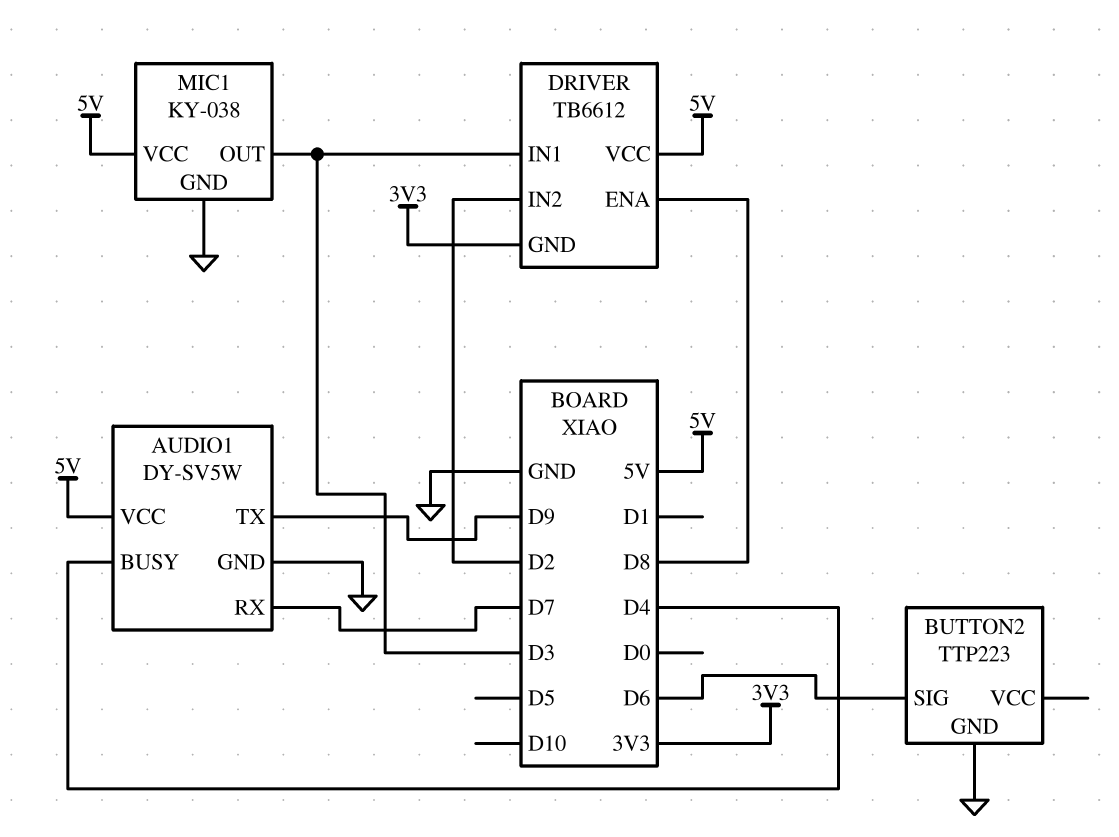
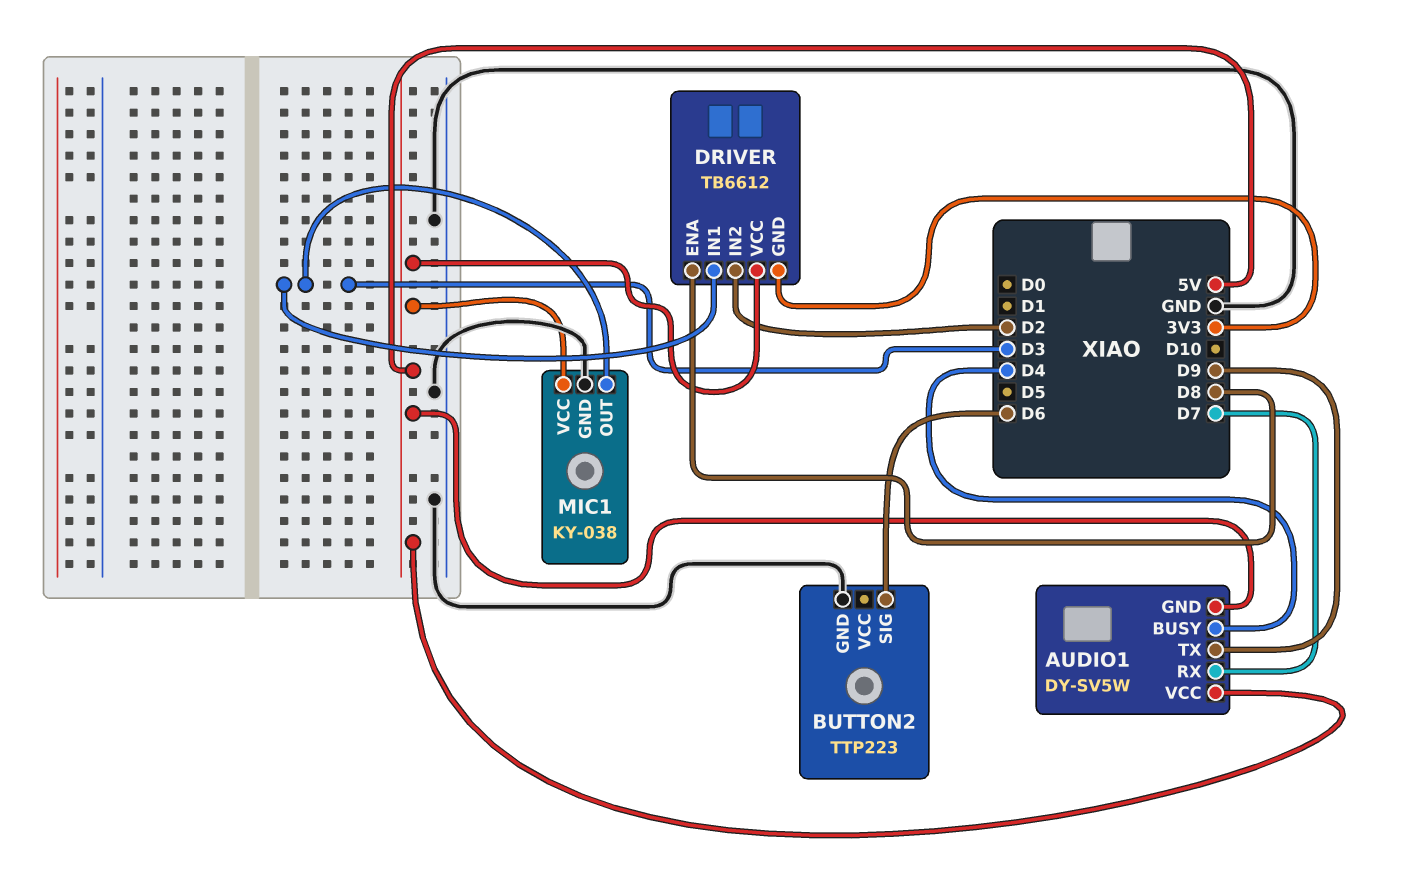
AUDIO1 pin GND: GND -> 5V

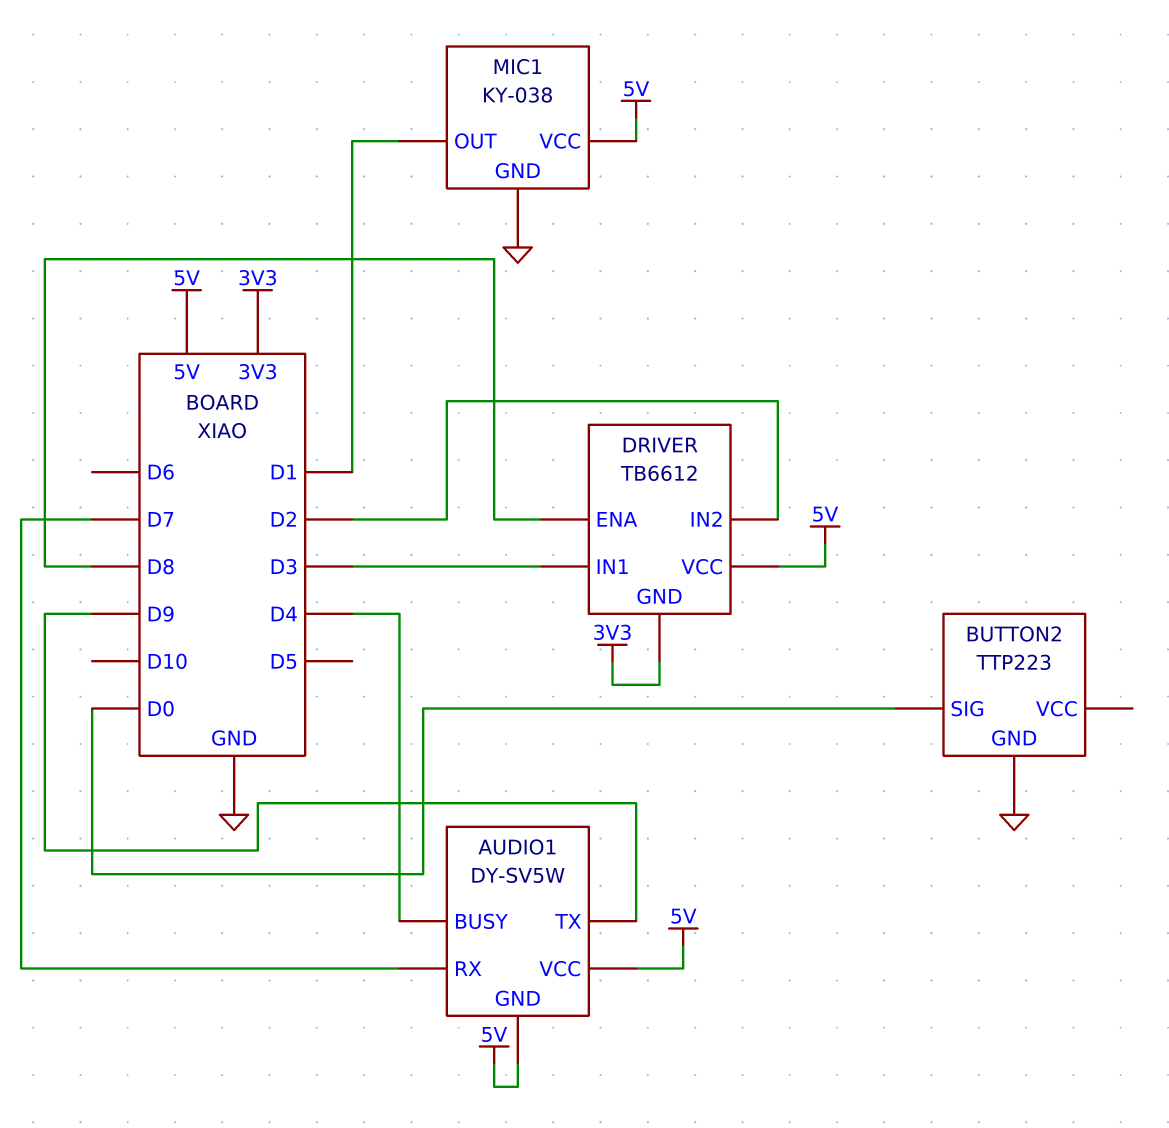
BUTTON2 pin SIG: D6 -> D0
MIC1 pin OUT: D3 -> D1

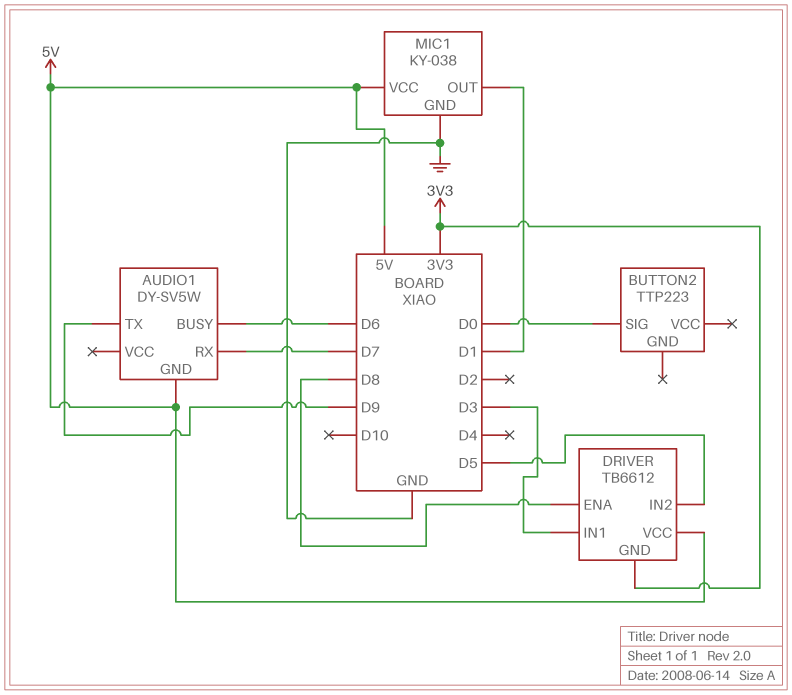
AUDIO1 pin BUSY: D4 -> D6
AUDIO1 pin VCC: 5V -> none
BUTTON2 pin GND: GND -> none
DRIVER pin IN2: D2 -> D5

